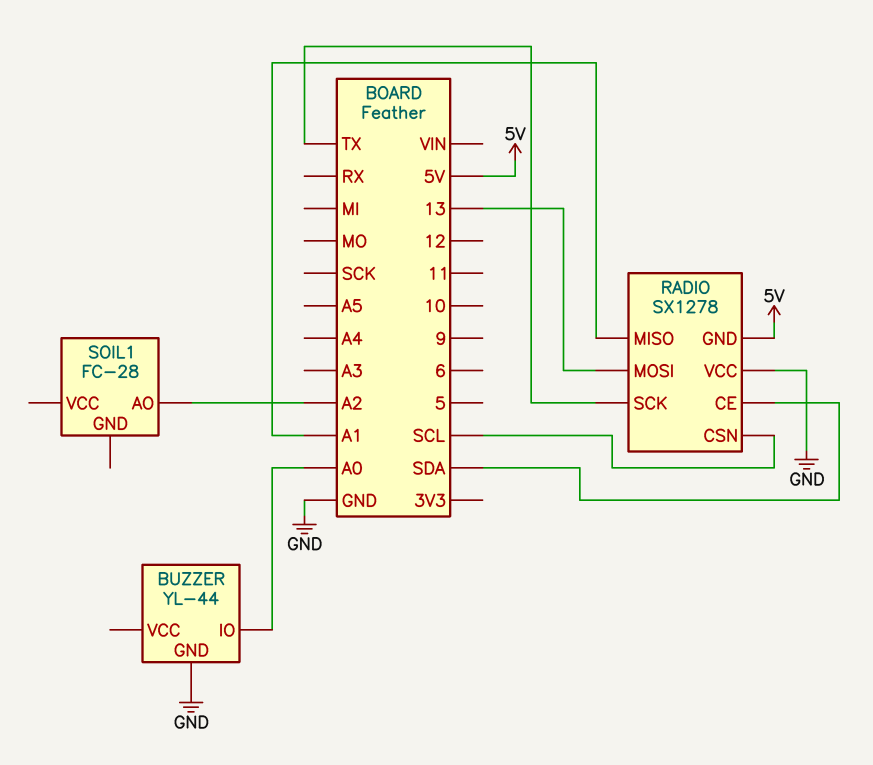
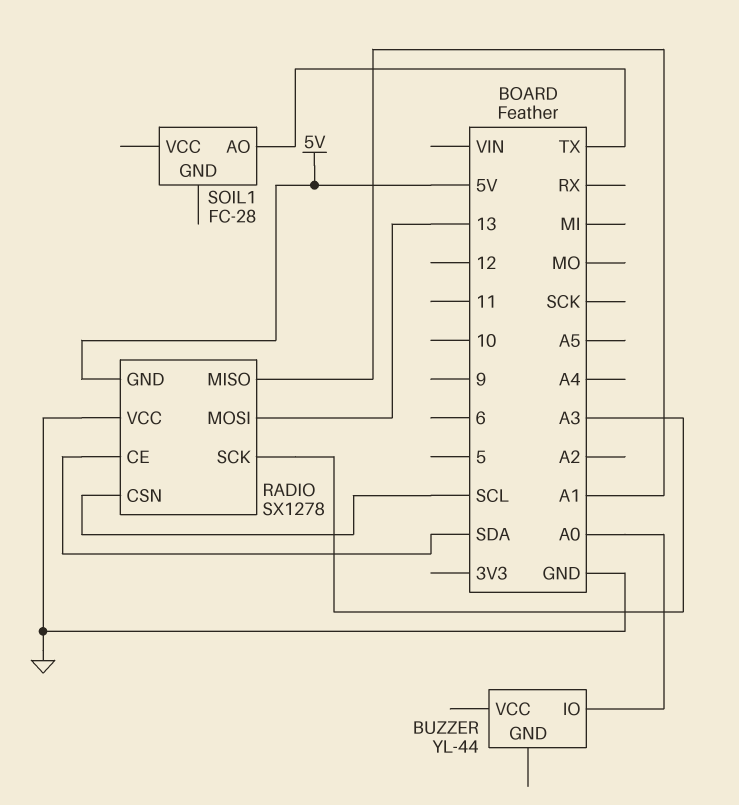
BUZZER pin GND: GND -> none
RADIO pin SCK: TX -> A3
SOIL1 pin AO: A2 -> TX

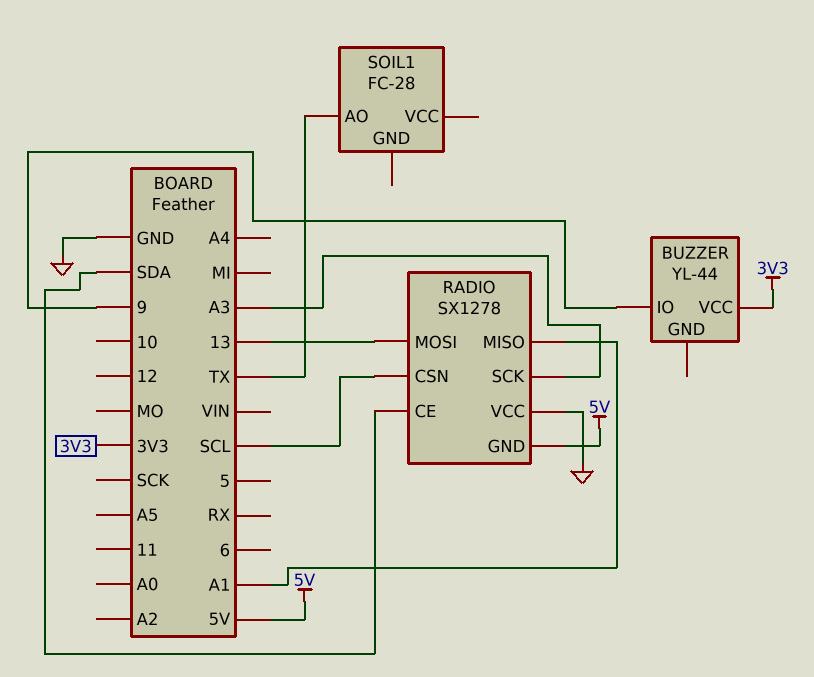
BUZZER pin IO: A0 -> 9
BUZZER pin VCC: none -> 3V3

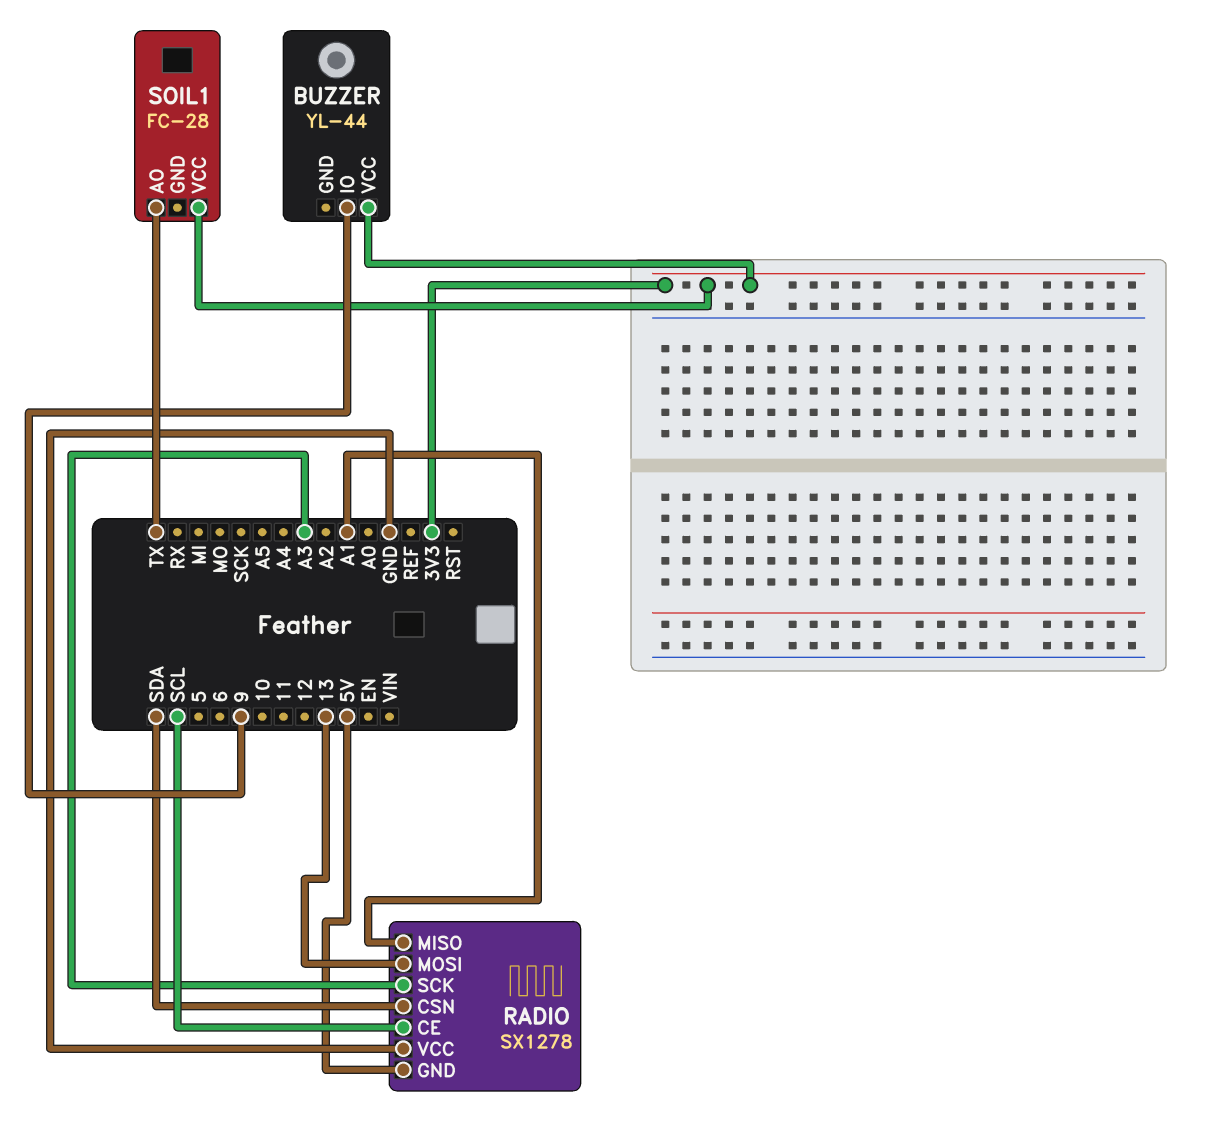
RADIO pin CE: SDA -> SCL
RADIO pin CSN: SCL -> SDA
SOIL1 pin VCC: none -> 3V3

